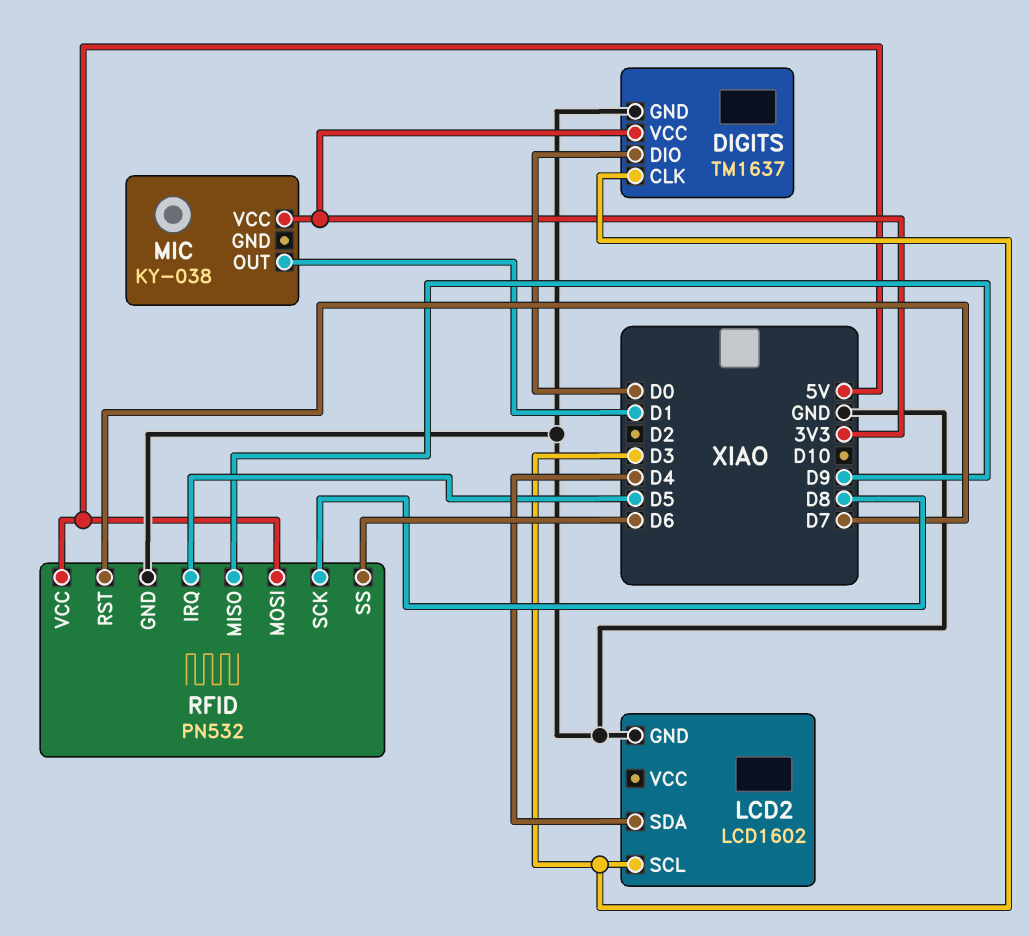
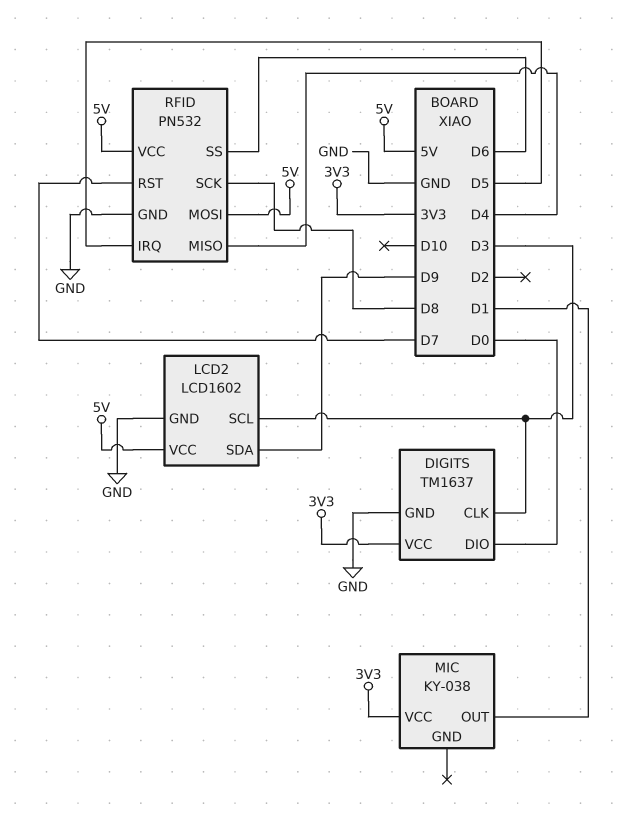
LCD2 pin SDA: D4 -> D9
LCD2 pin VCC: none -> 5V
RFID pin MISO: D9 -> D4

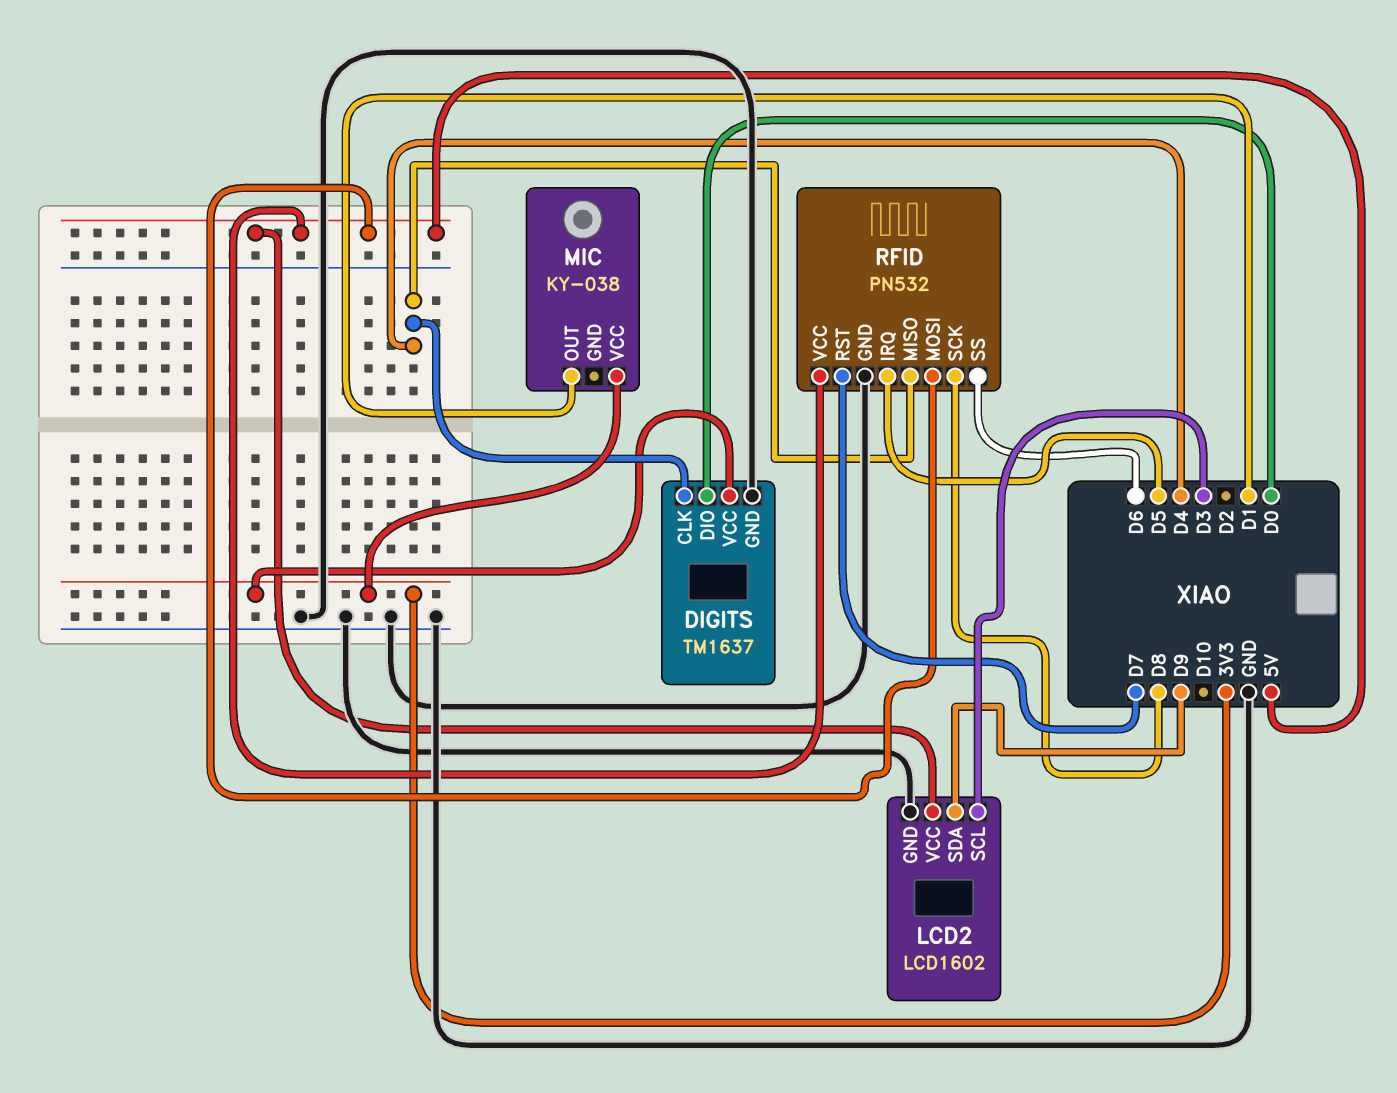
DIGITS pin CLK: D3 -> D4

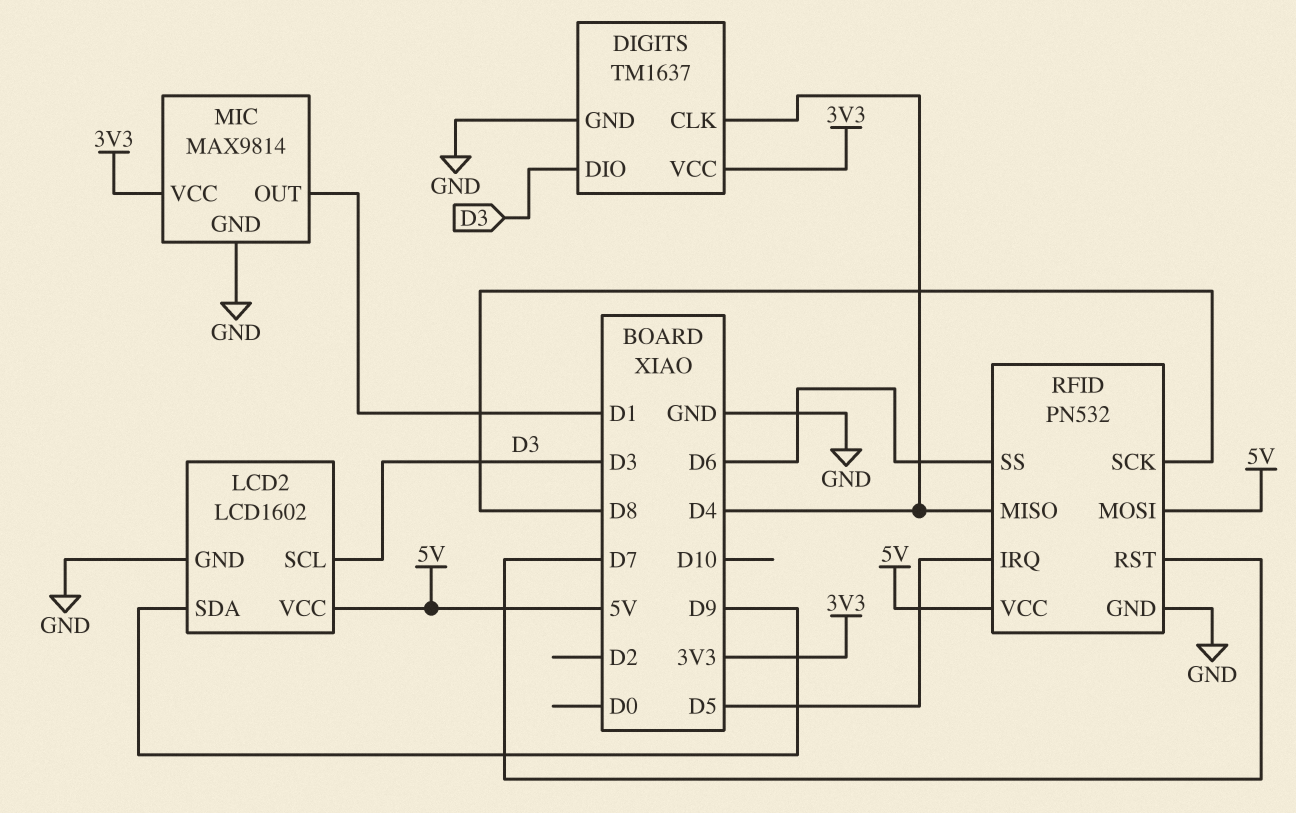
DIGITS pin DIO: D0 -> D3
MIC: KY-038 -> MAX9814
MIC pin GND: none -> GND

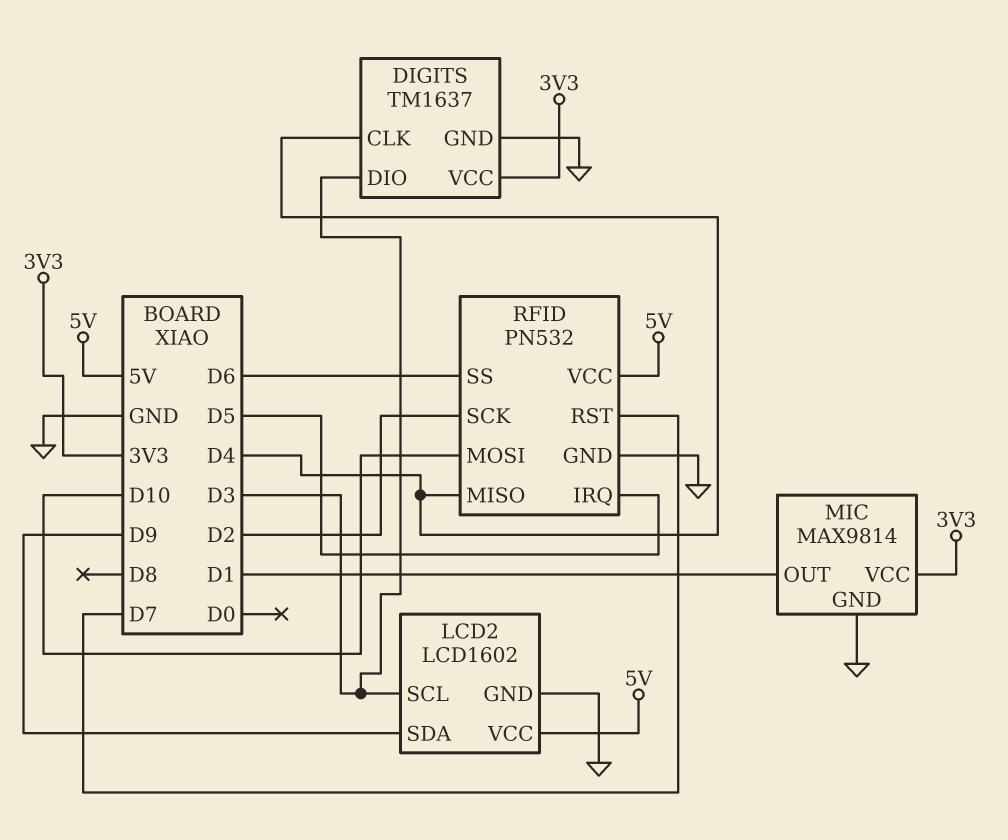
RFID pin MOSI: 5V -> D10
RFID pin SCK: D8 -> D2

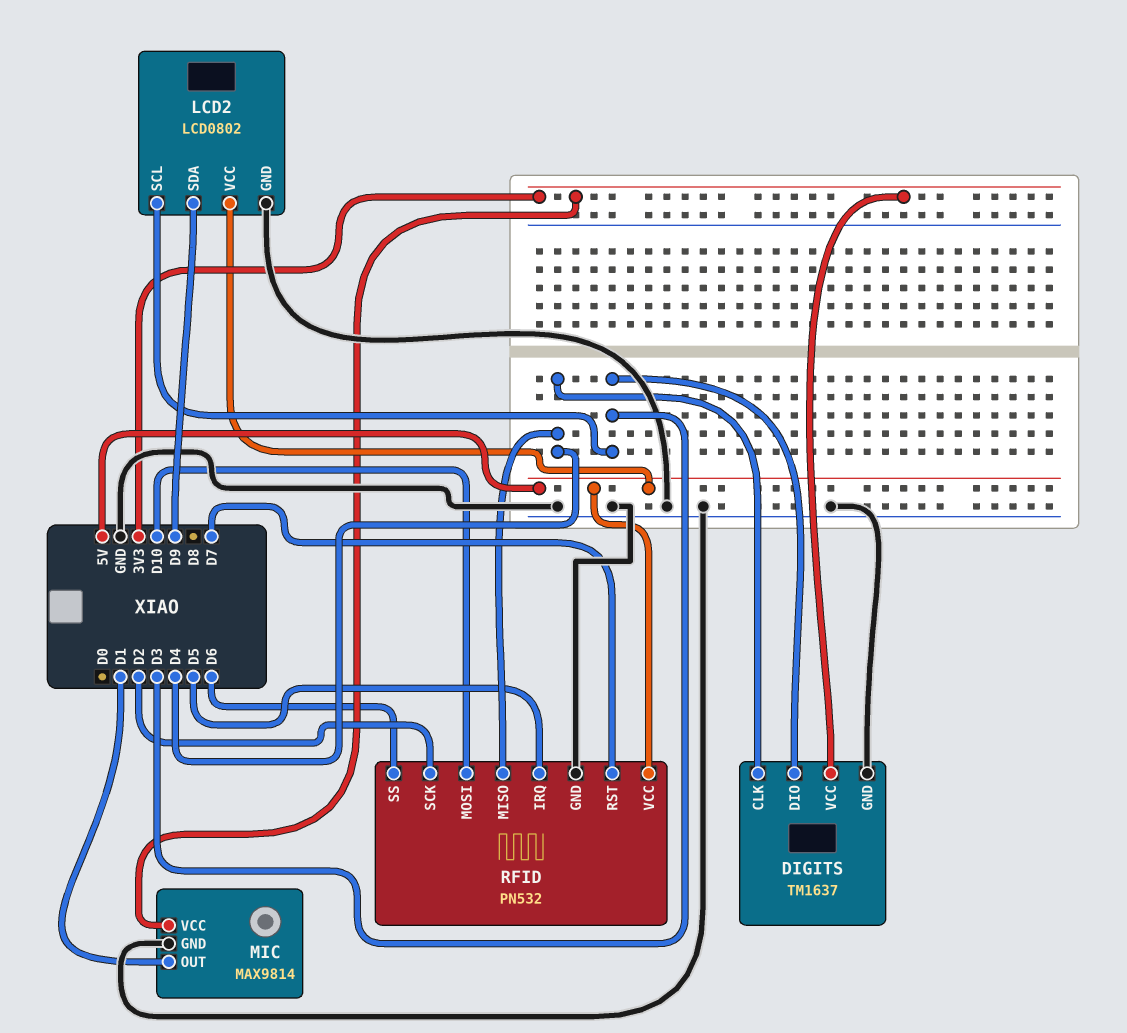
LCD2: LCD1602 -> LCD0802

